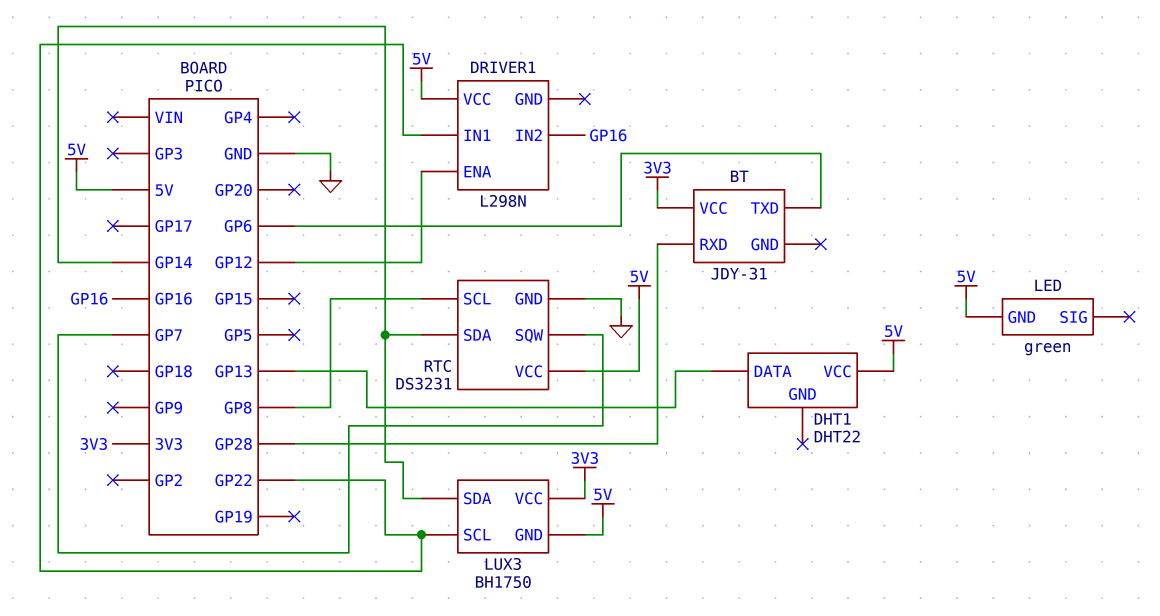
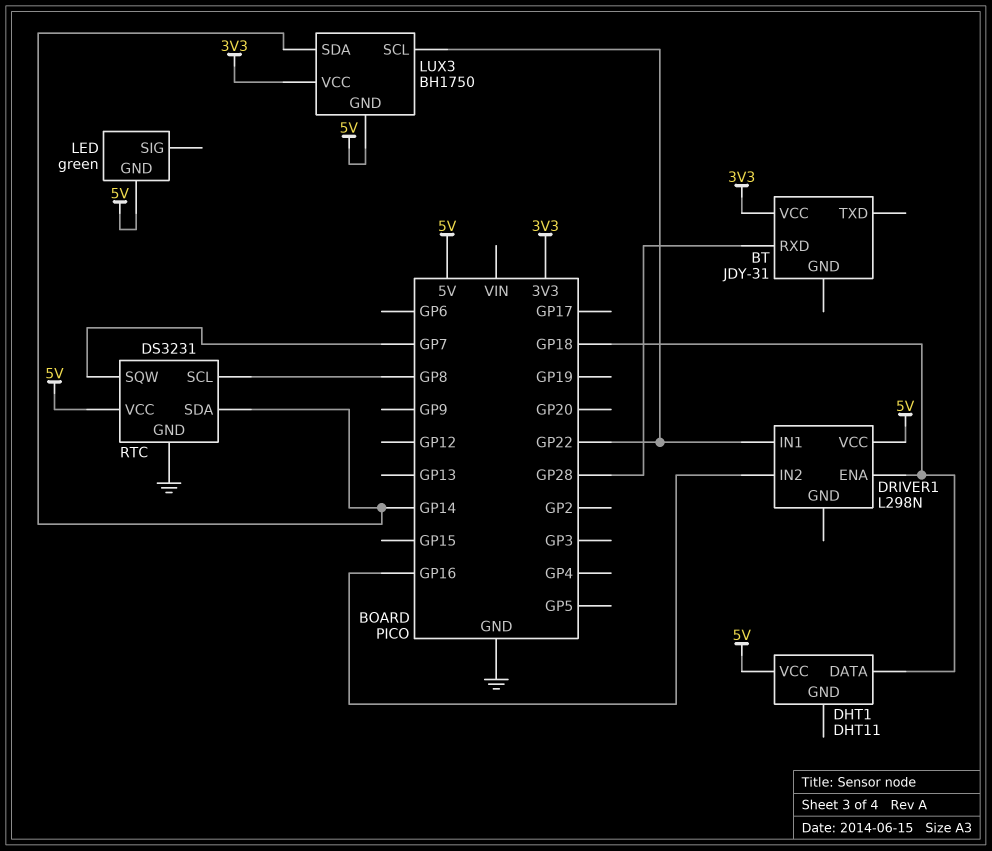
BT pin TXD: GP6 -> none
DHT1: DHT22 -> DHT11
DHT1 pin DATA: GP13 -> GP18
DRIVER1 pin ENA: GP12 -> GP18

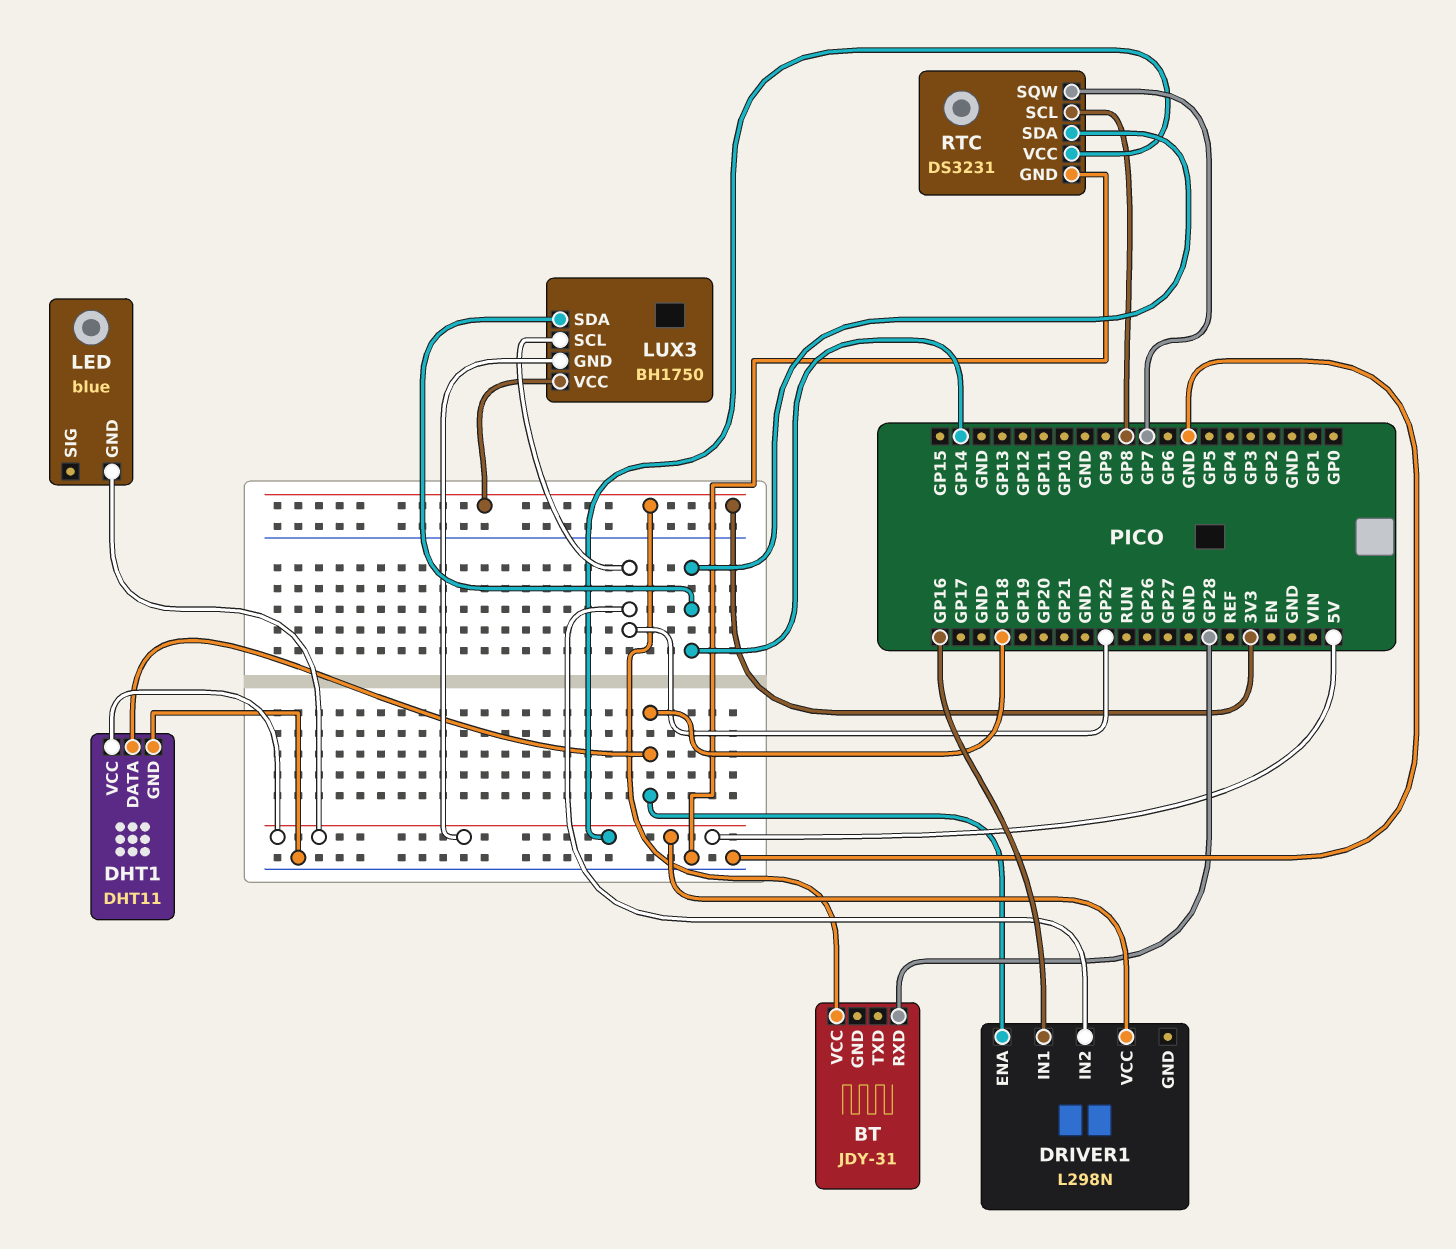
DHT1 pin GND: none -> GND
DRIVER1 pin IN1: GP22 -> GP16
DRIVER1 pin IN2: GP16 -> GP22
LED: green -> blue

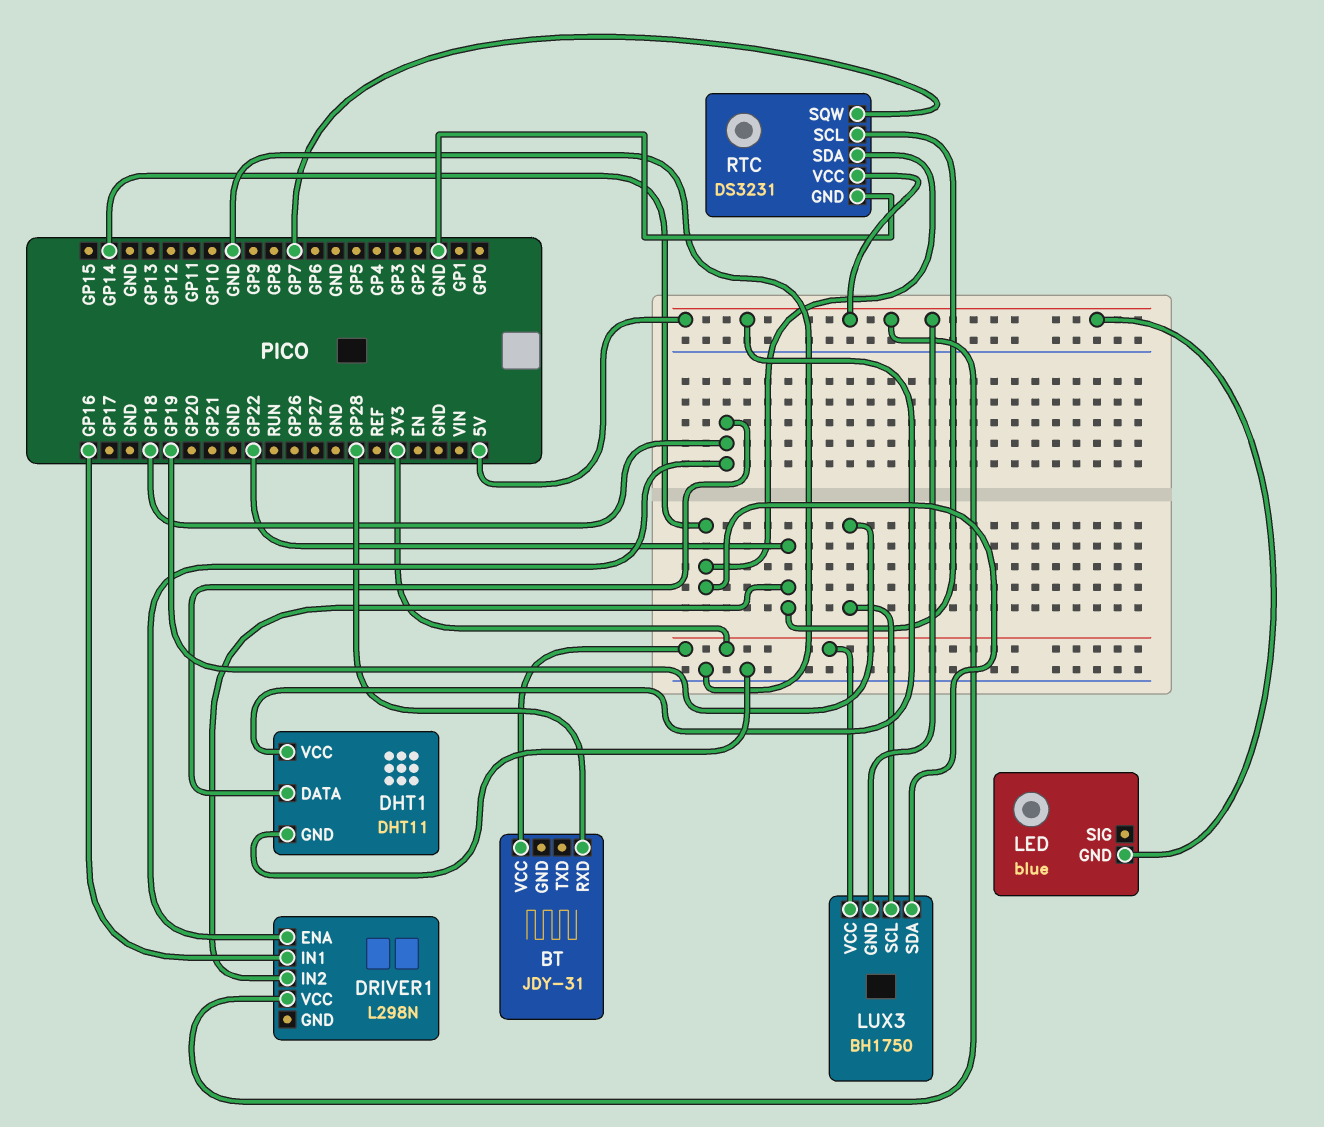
LUX3 pin SCL: GP22 -> GP19
RTC pin SCL: GP8 -> GP22

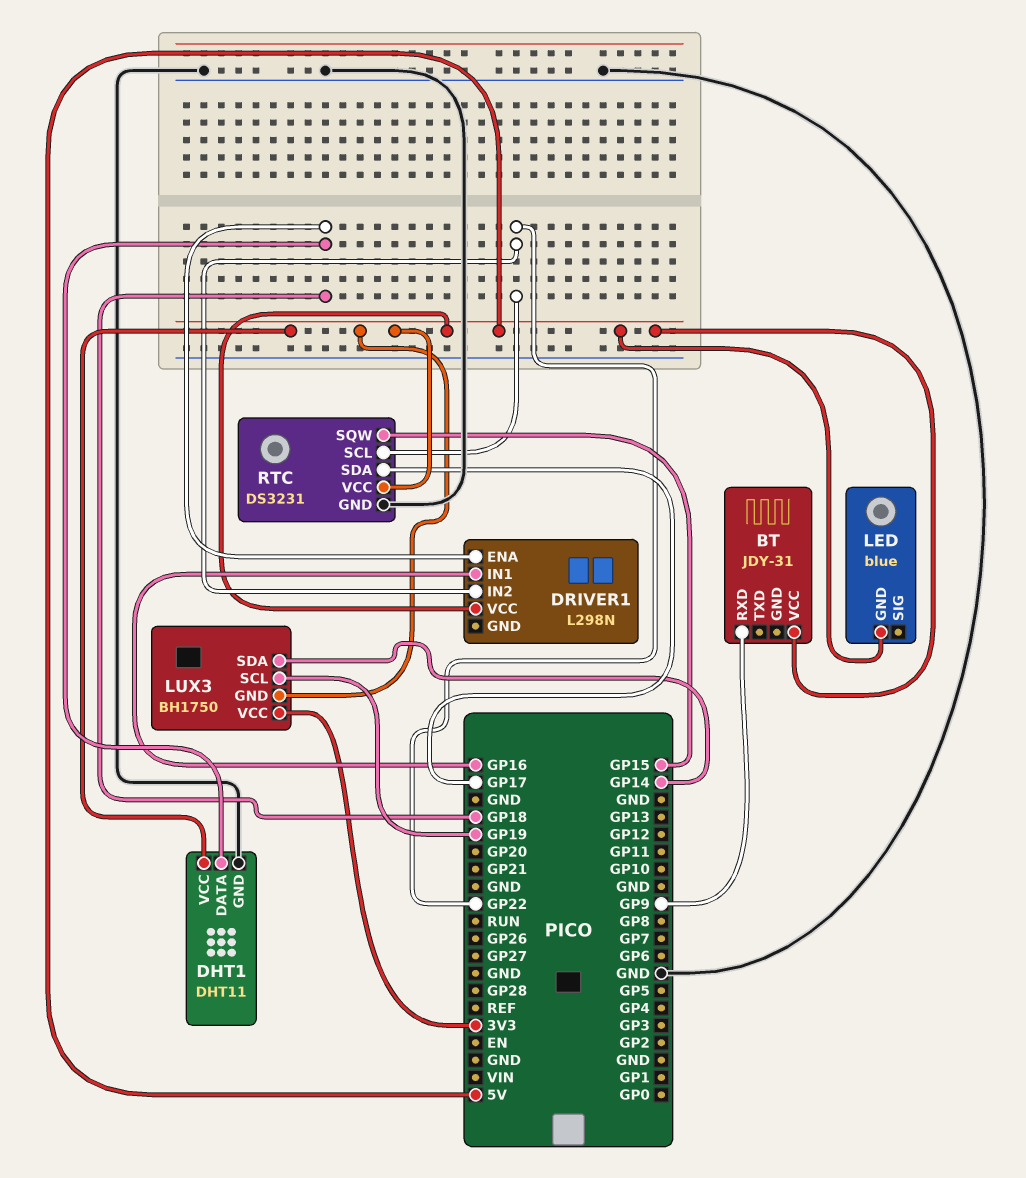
BT pin RXD: GP28 -> GP9
BT pin VCC: 3V3 -> 5V
RTC pin SDA: GP14 -> GP17
RTC pin SQW: GP7 -> GP15

